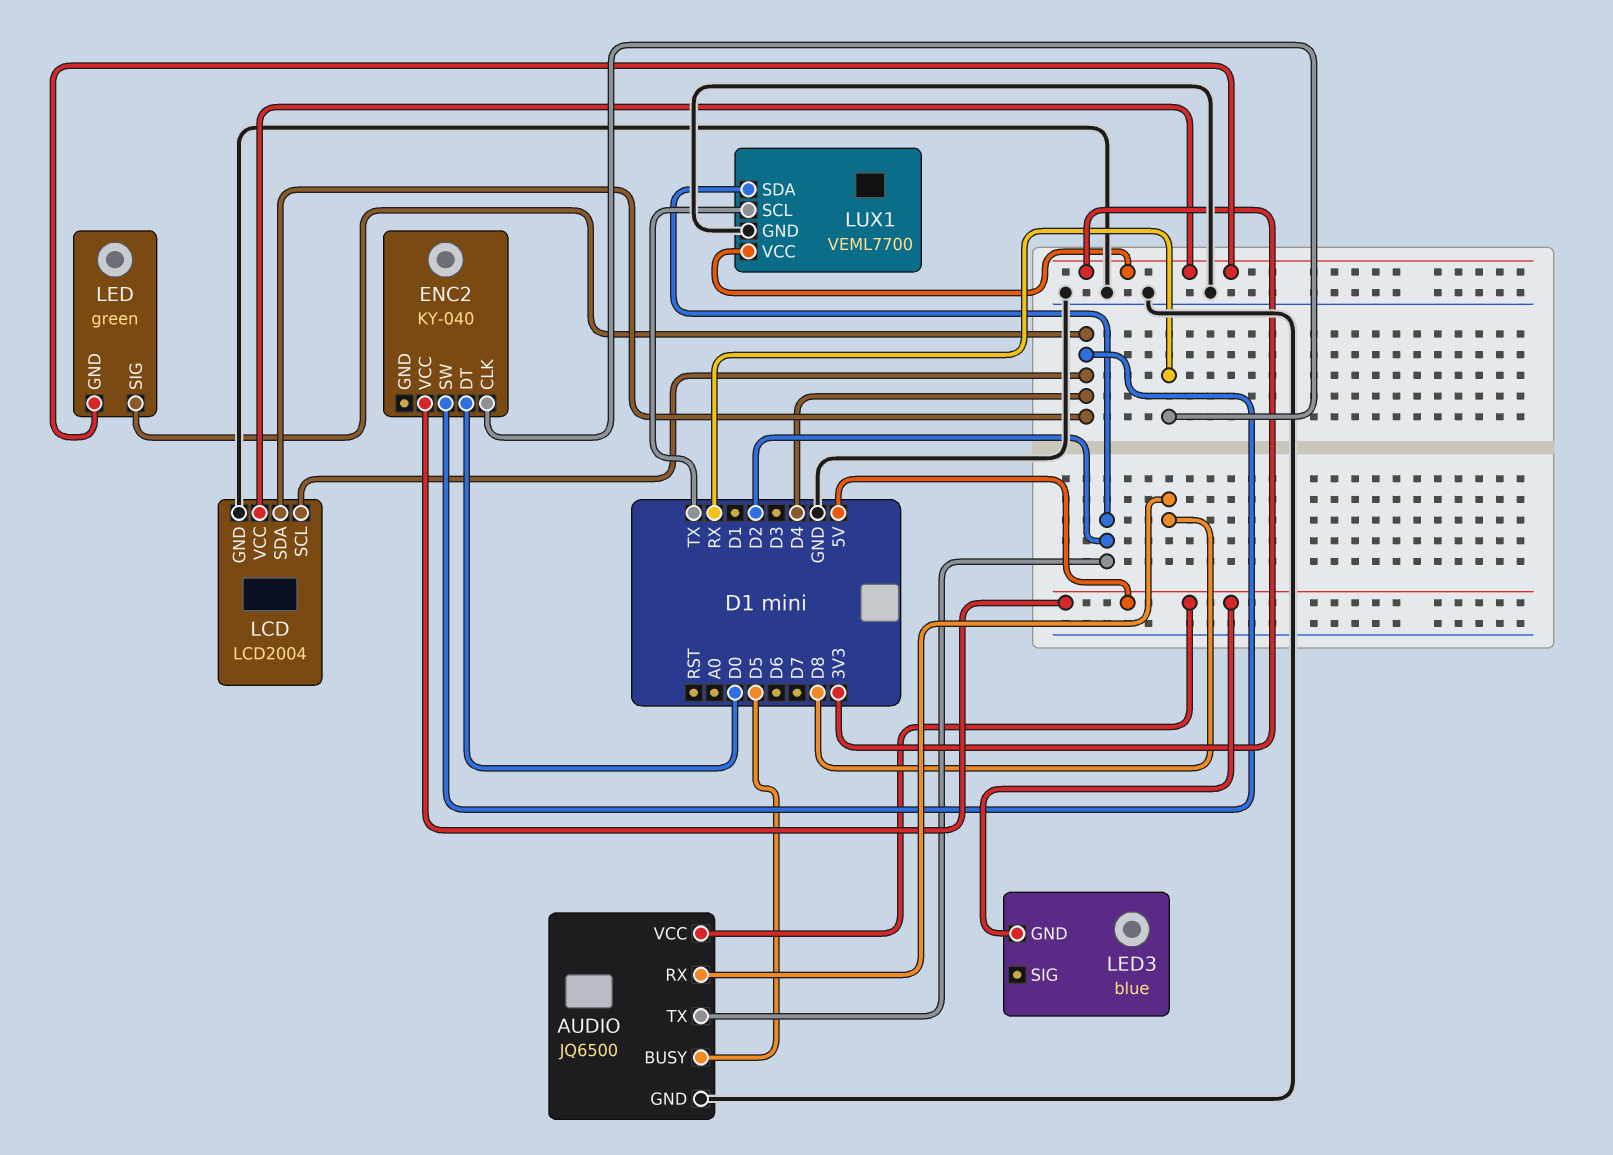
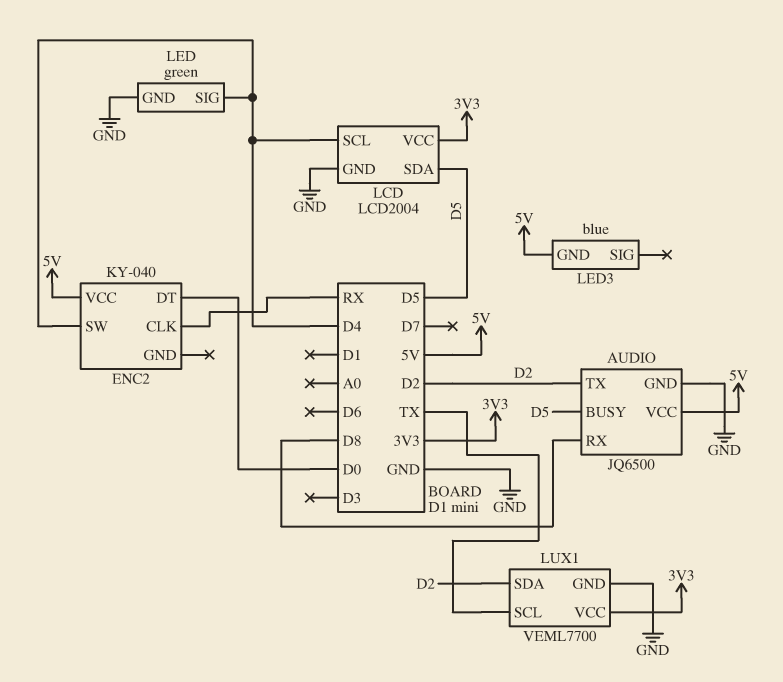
LCD pin SDA: D4 -> D5
LED pin GND: 3V3 -> GND

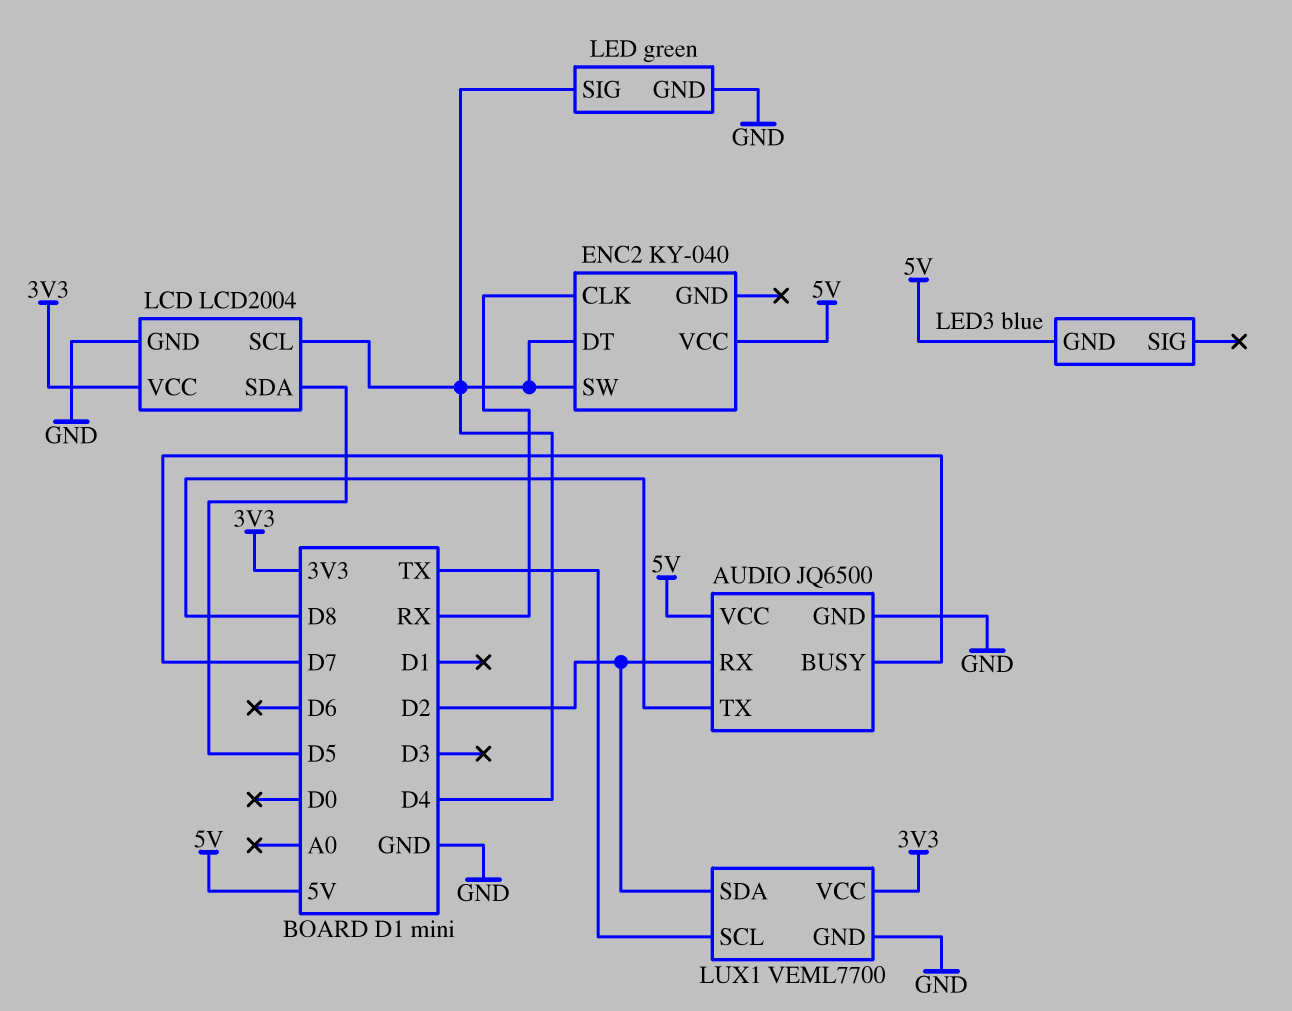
AUDIO pin BUSY: D5 -> D7
AUDIO pin RX: D8 -> D2
AUDIO pin TX: D2 -> D8
ENC2 pin DT: D0 -> D4

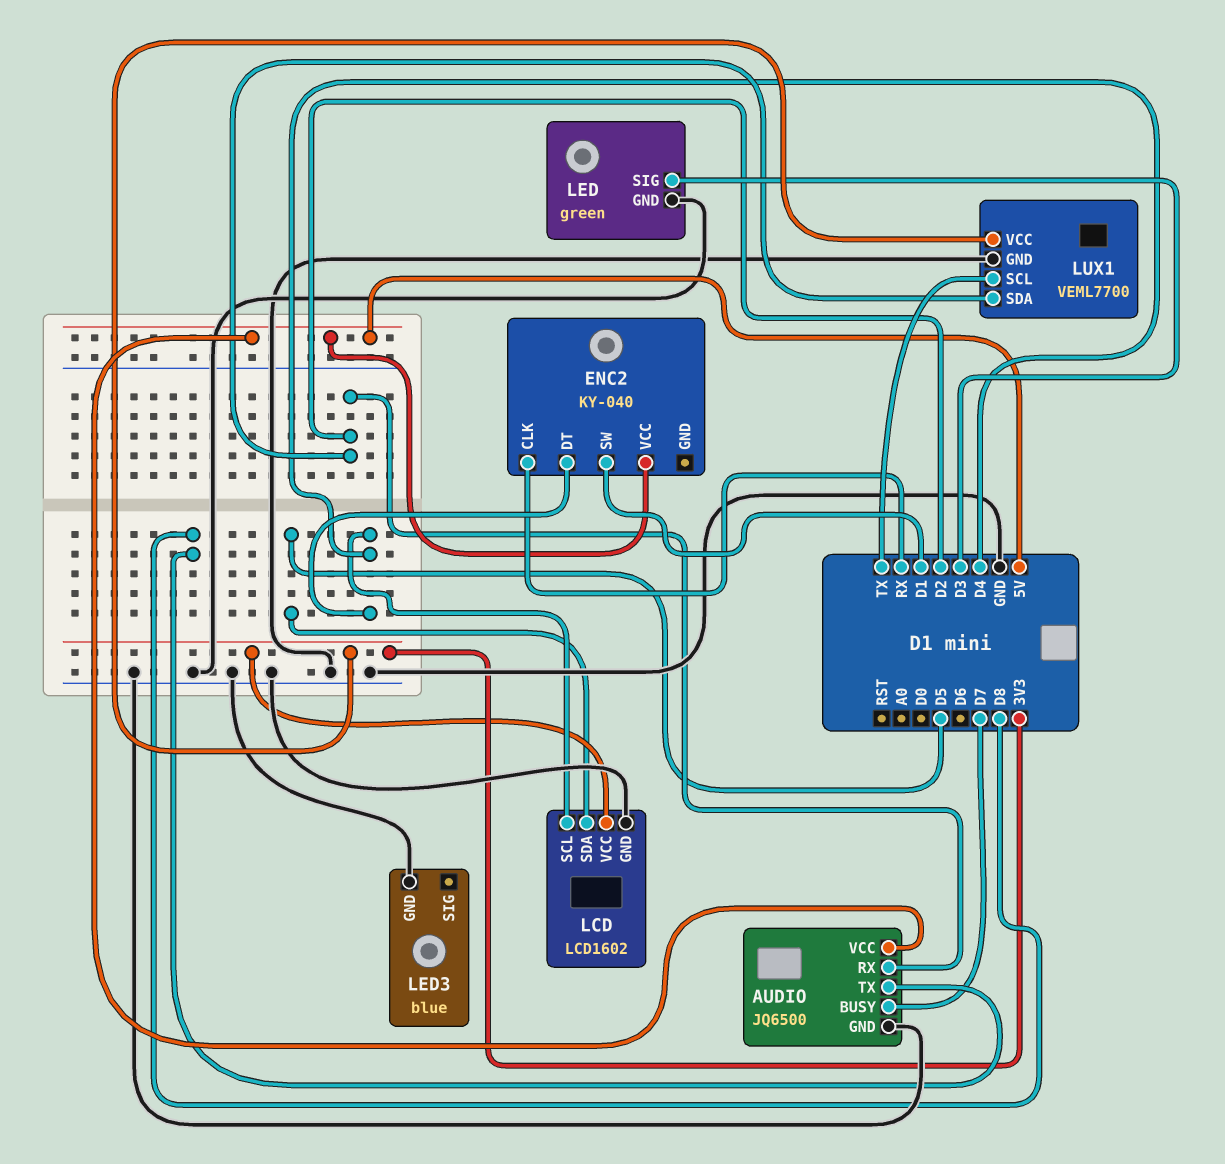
ENC2 pin SW: D4 -> D1
LCD: LCD2004 -> LCD1602
LED pin SIG: D4 -> D3
LED3 pin GND: 5V -> GND

